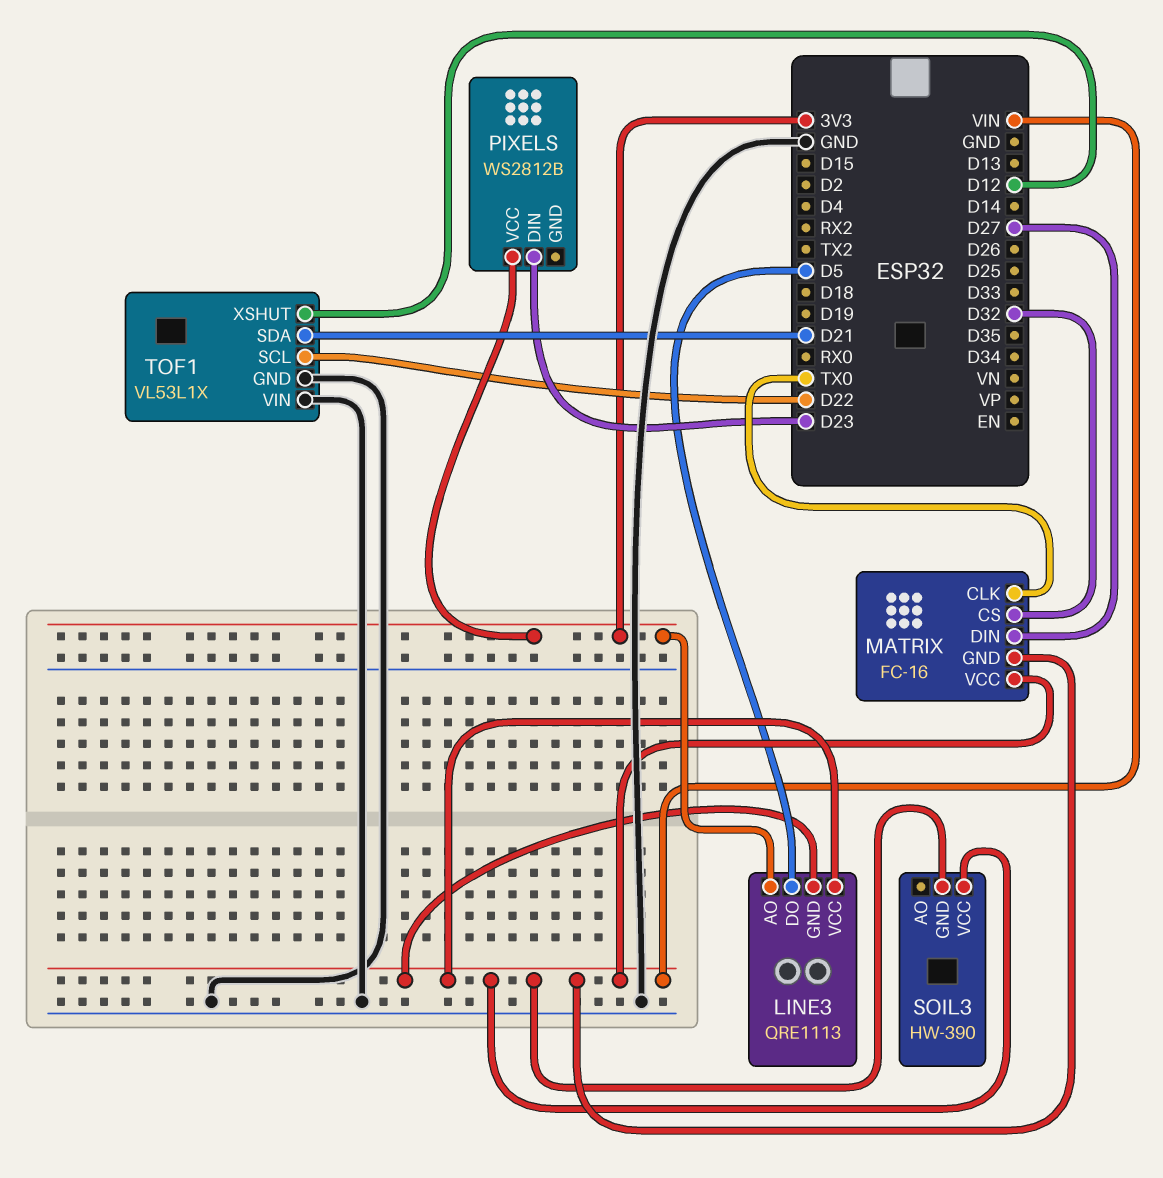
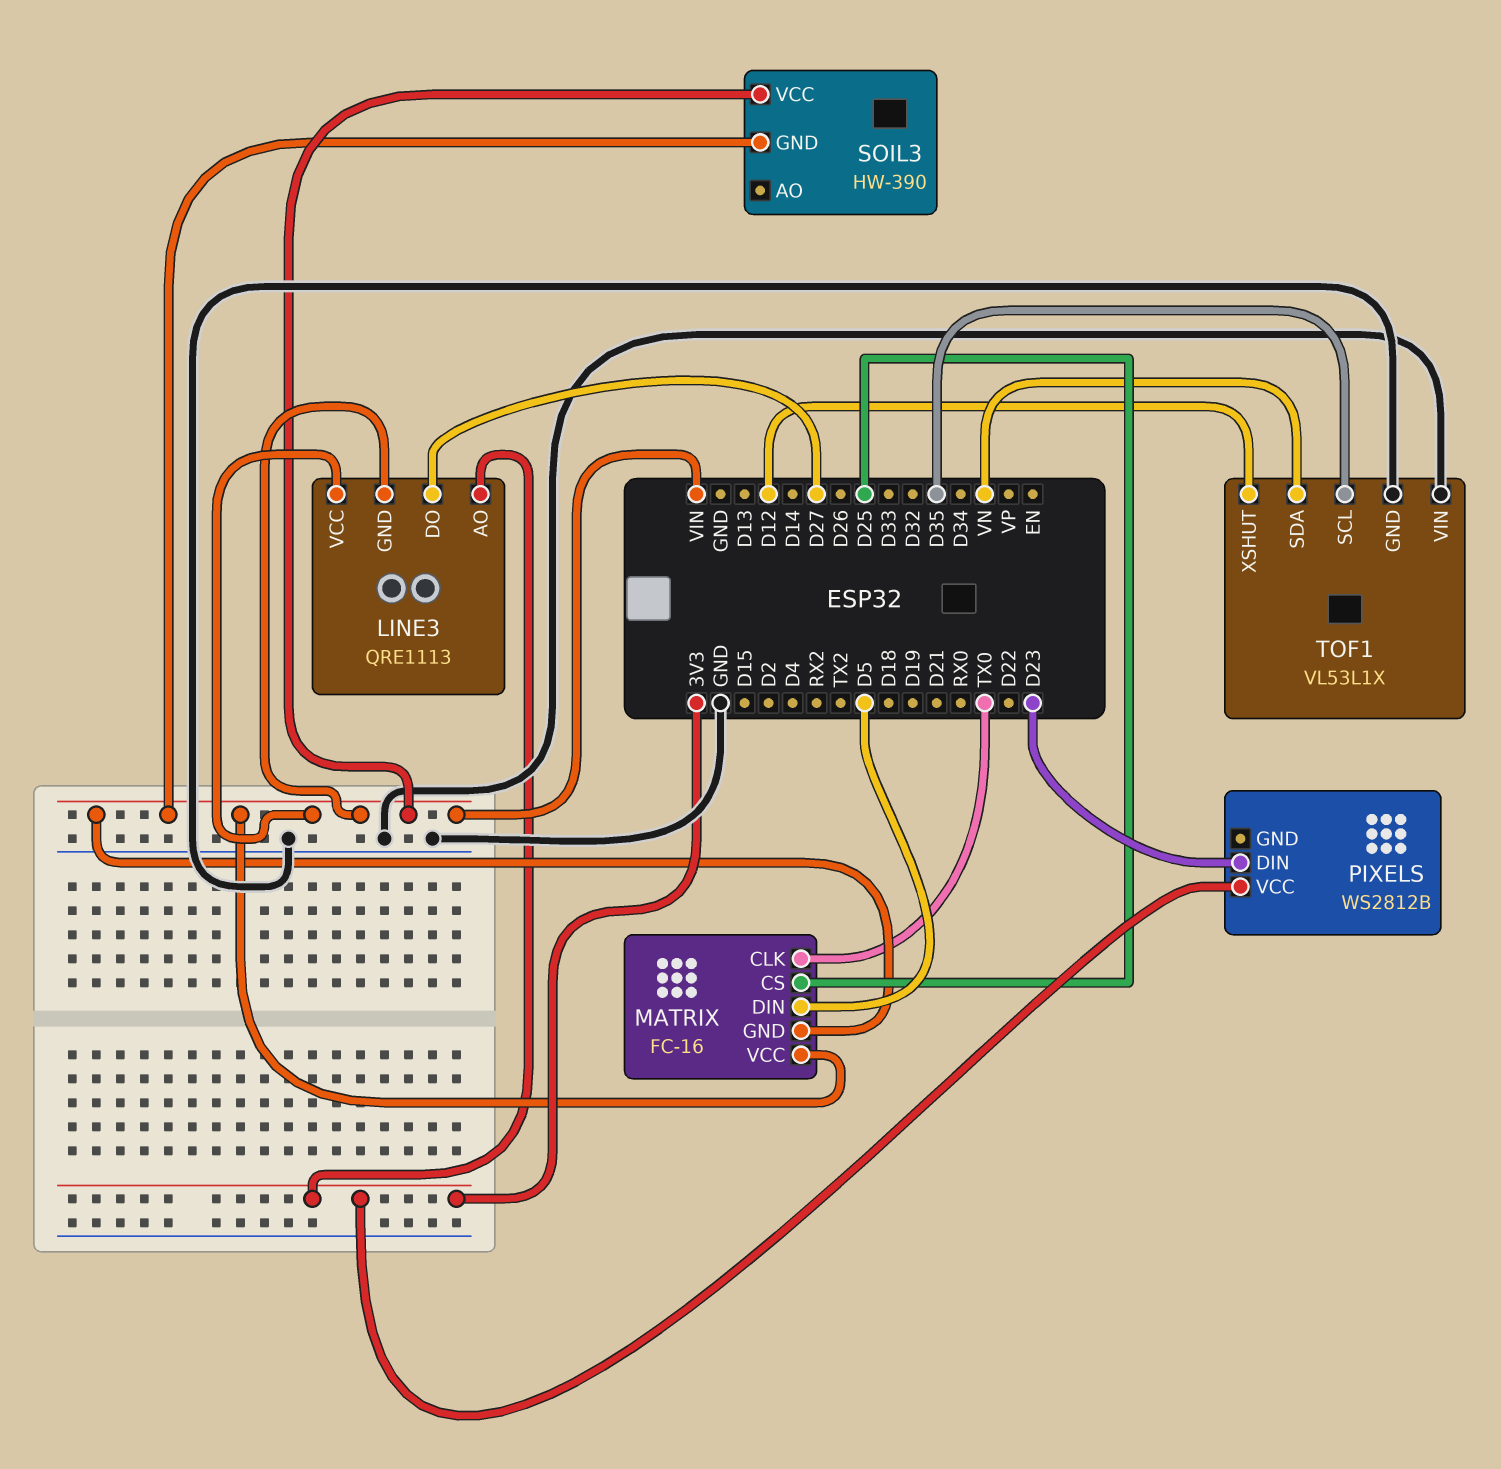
LINE3 pin DO: D5 -> D27
MATRIX pin CS: D32 -> D25
MATRIX pin DIN: D27 -> D5
TOF1 pin SCL: D22 -> D35
TOF1 pin SDA: D21 -> VN

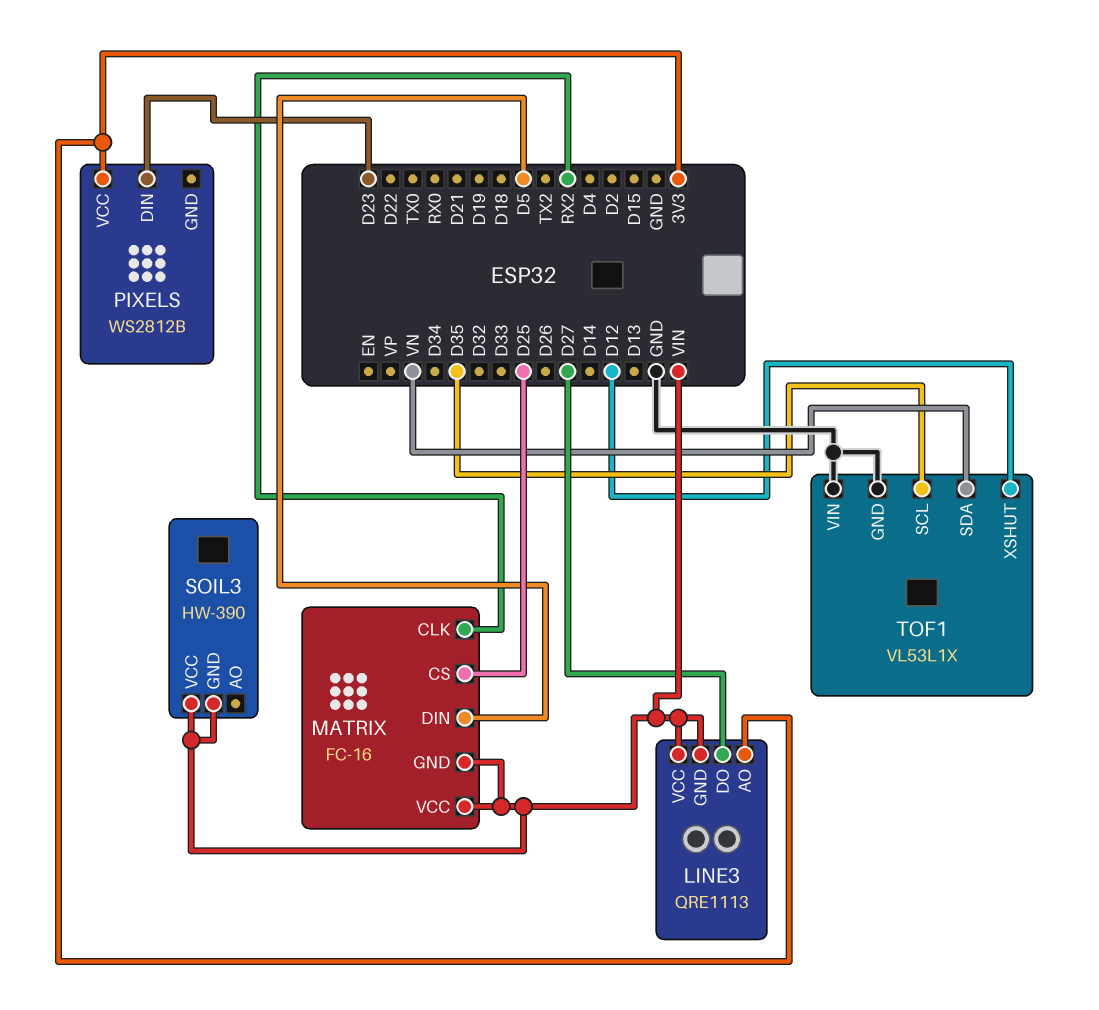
MATRIX pin CLK: TX0 -> RX2

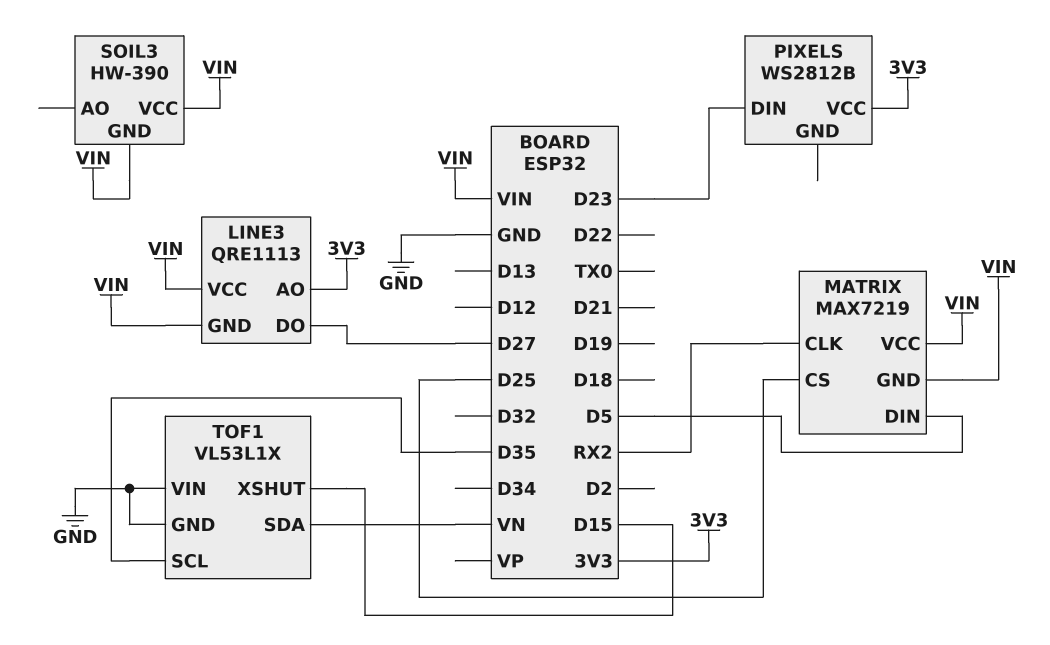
MATRIX: FC-16 -> MAX7219
TOF1 pin XSHUT: D12 -> D15

